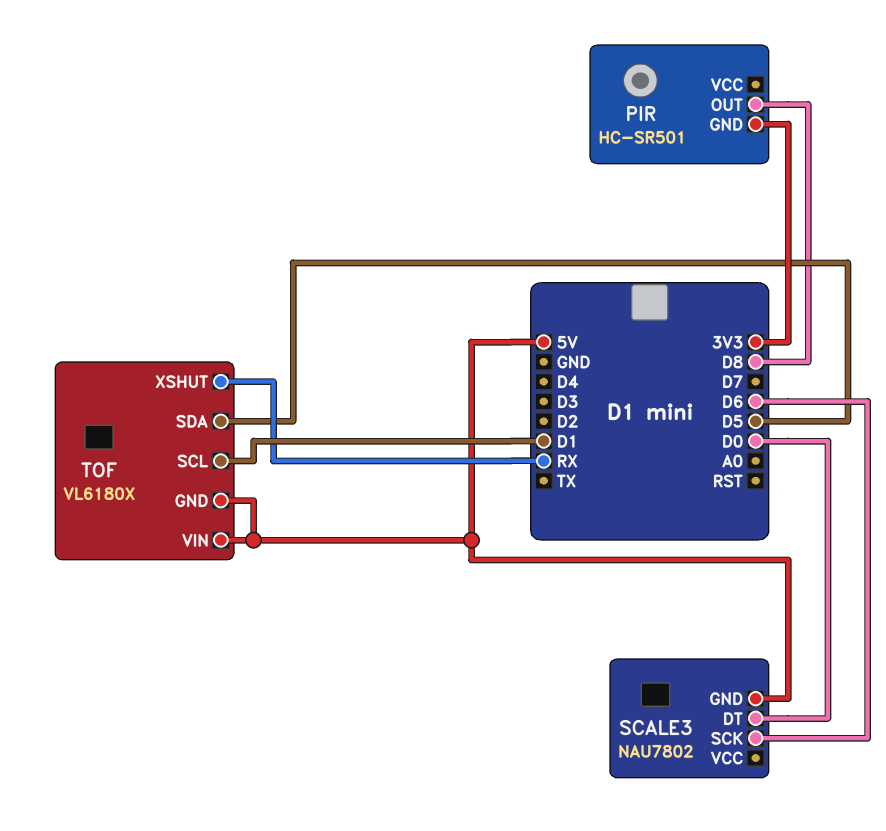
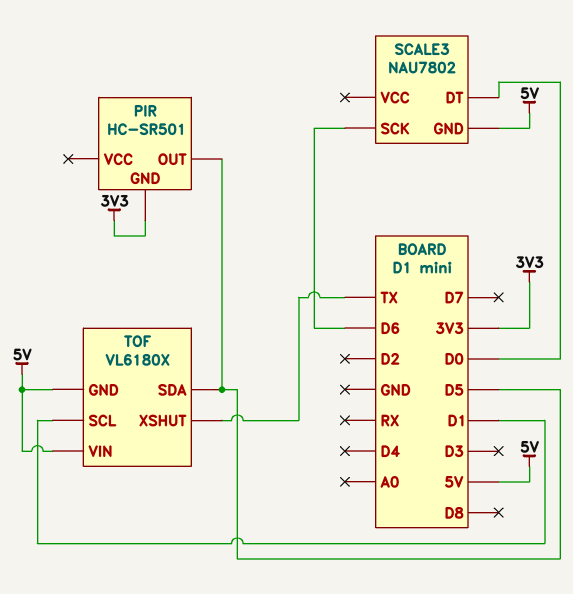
PIR pin OUT: D8 -> D5
TOF pin XSHUT: RX -> TX

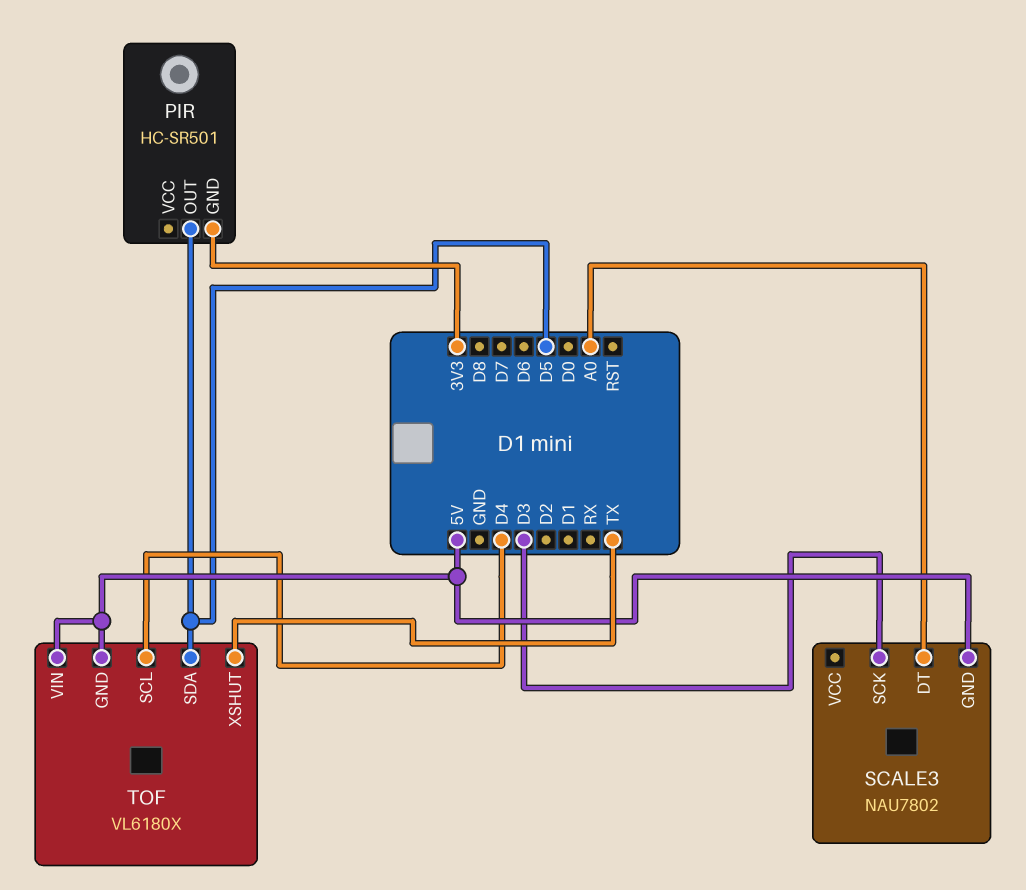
SCALE3 pin DT: D0 -> A0
SCALE3 pin SCK: D6 -> D3
TOF pin SCL: D1 -> D4

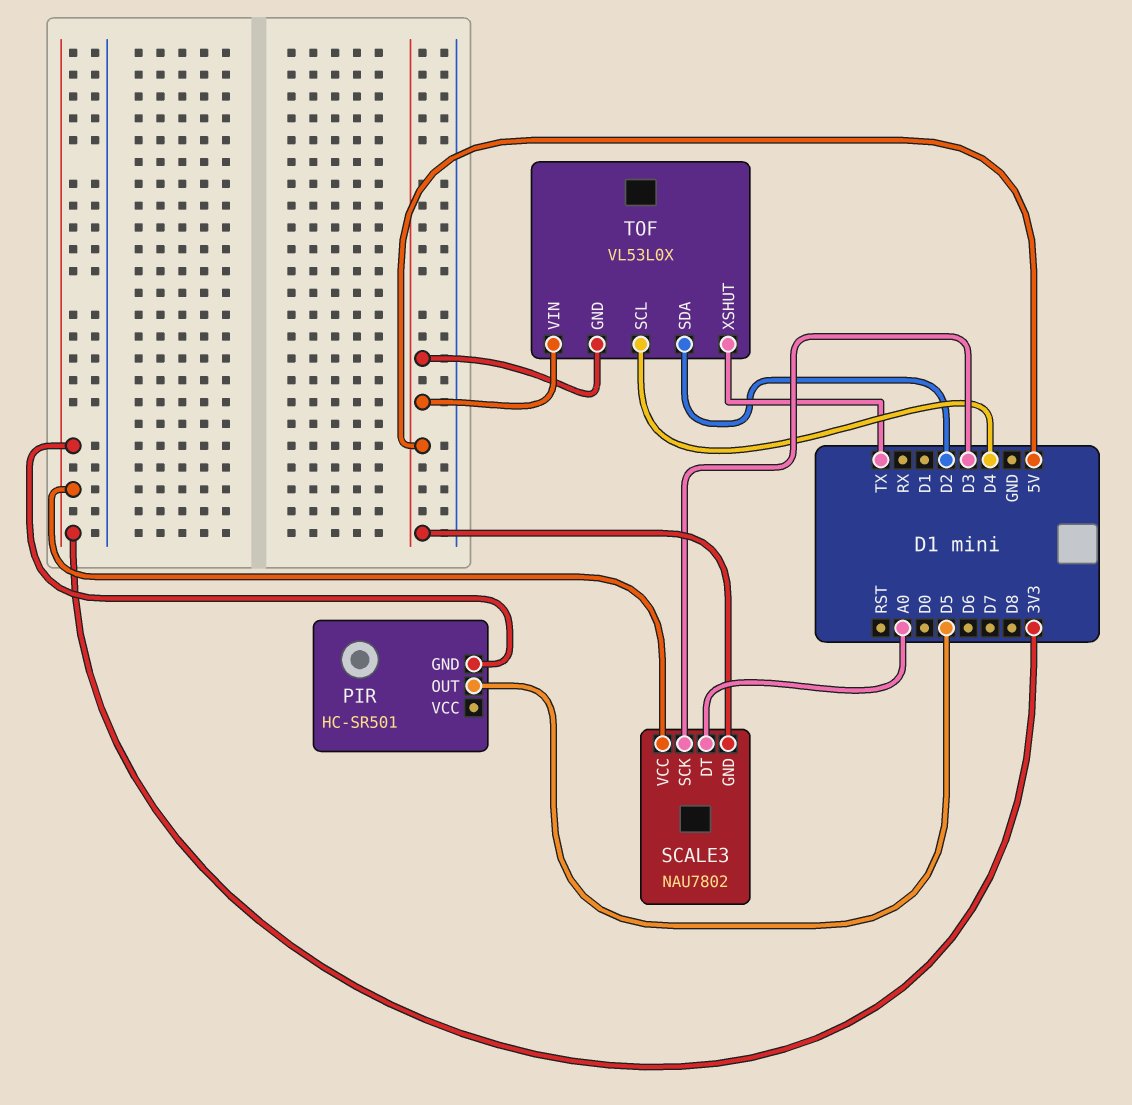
SCALE3 pin VCC: none -> 3V3
TOF: VL6180X -> VL53L0X
TOF pin SDA: D5 -> D2

